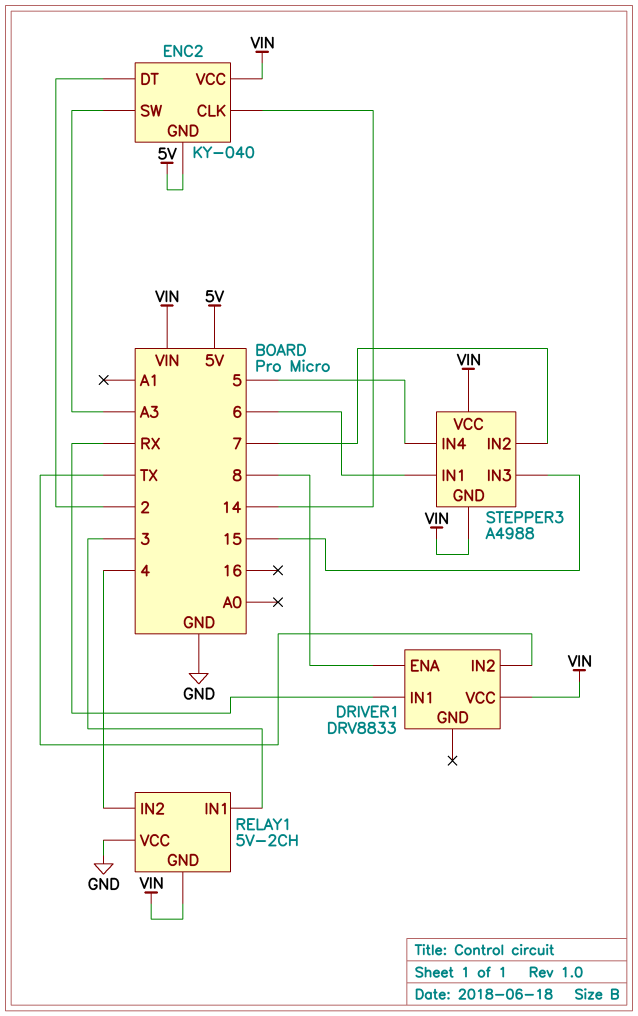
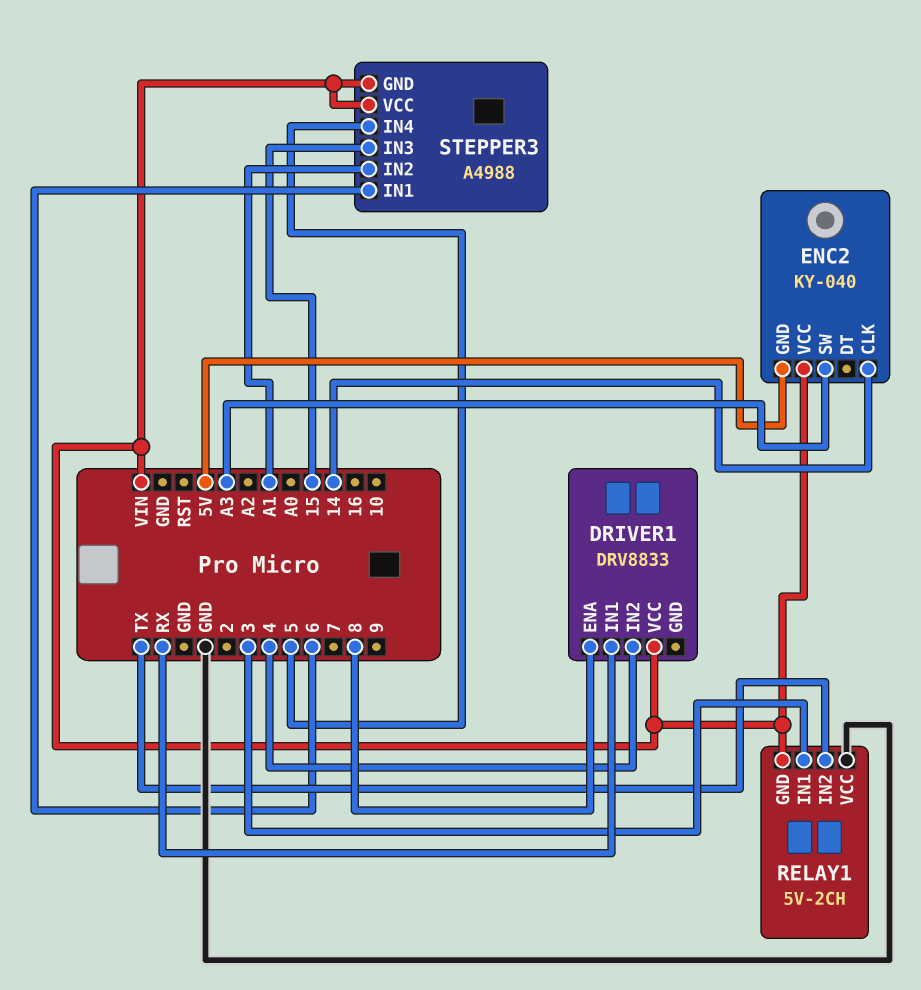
DRIVER1 pin IN2: TX -> 4
ENC2 pin DT: 2 -> none
RELAY1 pin IN2: 4 -> TX
STEPPER3 pin IN2: 7 -> A1

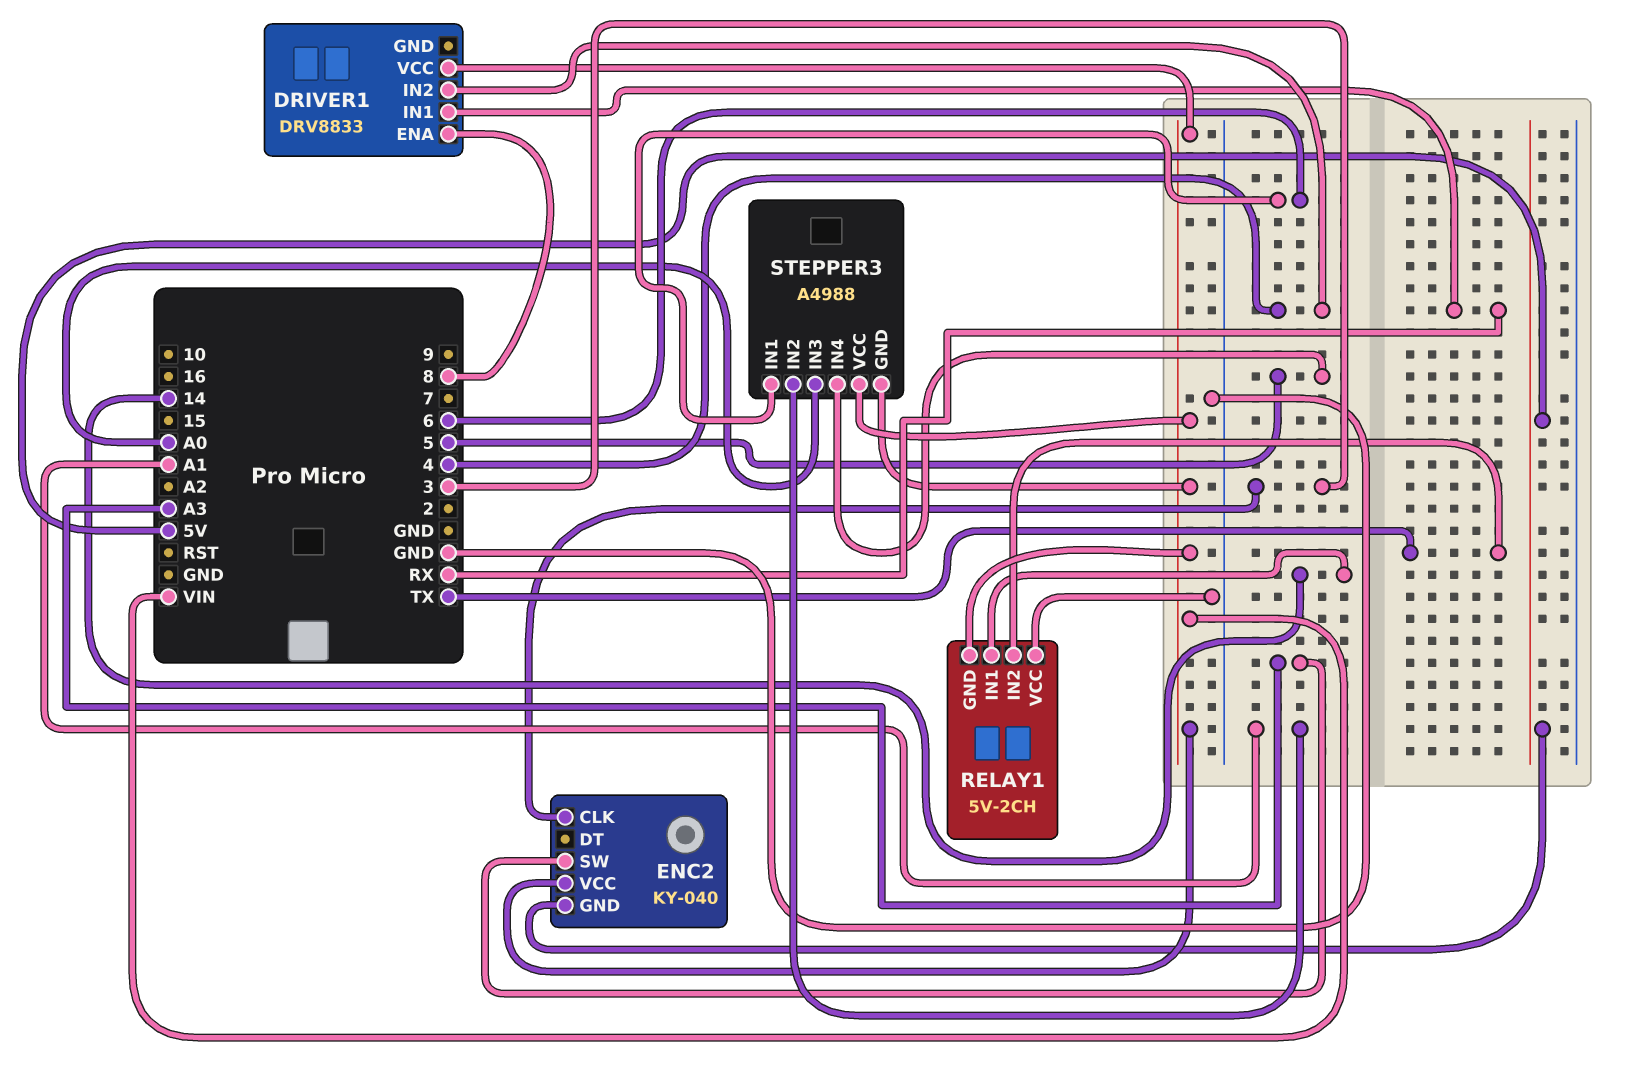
ENC2 pin CLK: 14 -> 3
RELAY1 pin IN1: 3 -> 14
STEPPER3 pin IN3: 15 -> A0

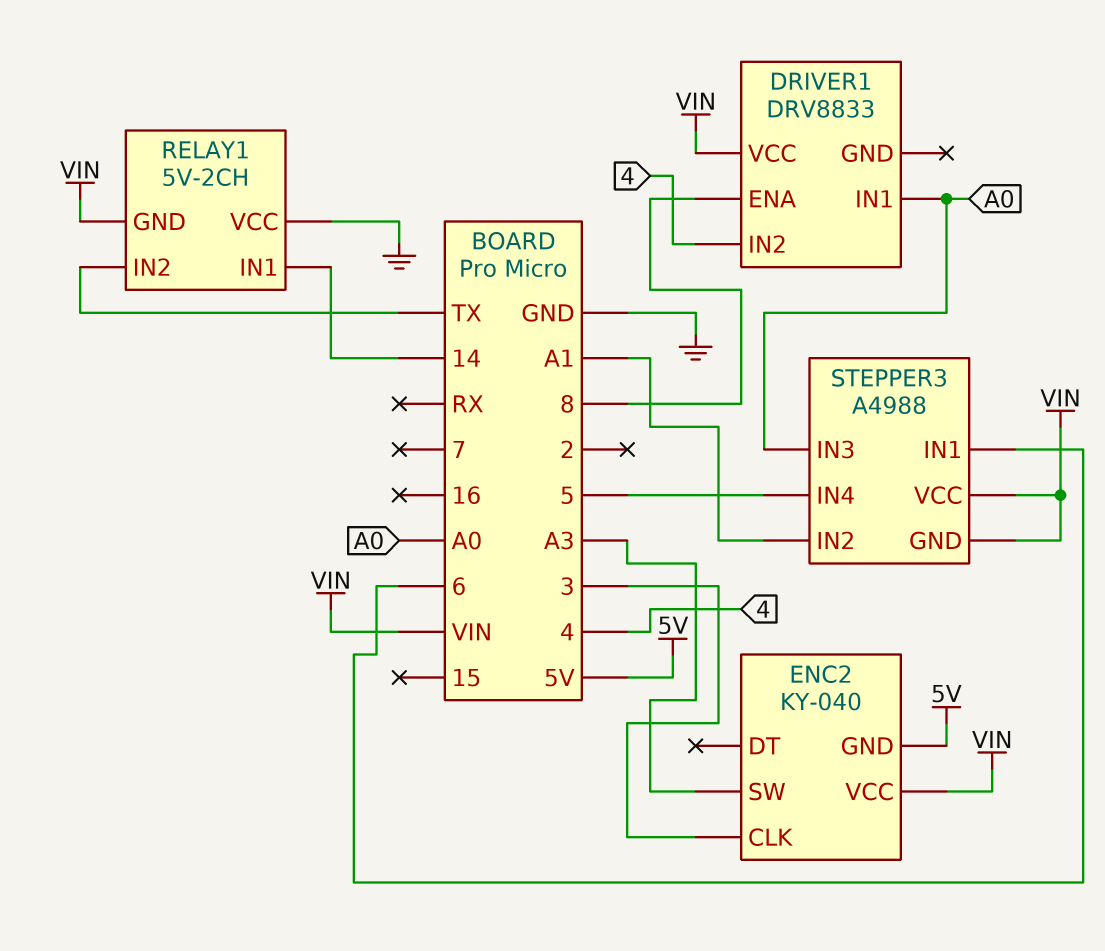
DRIVER1 pin IN1: RX -> A0

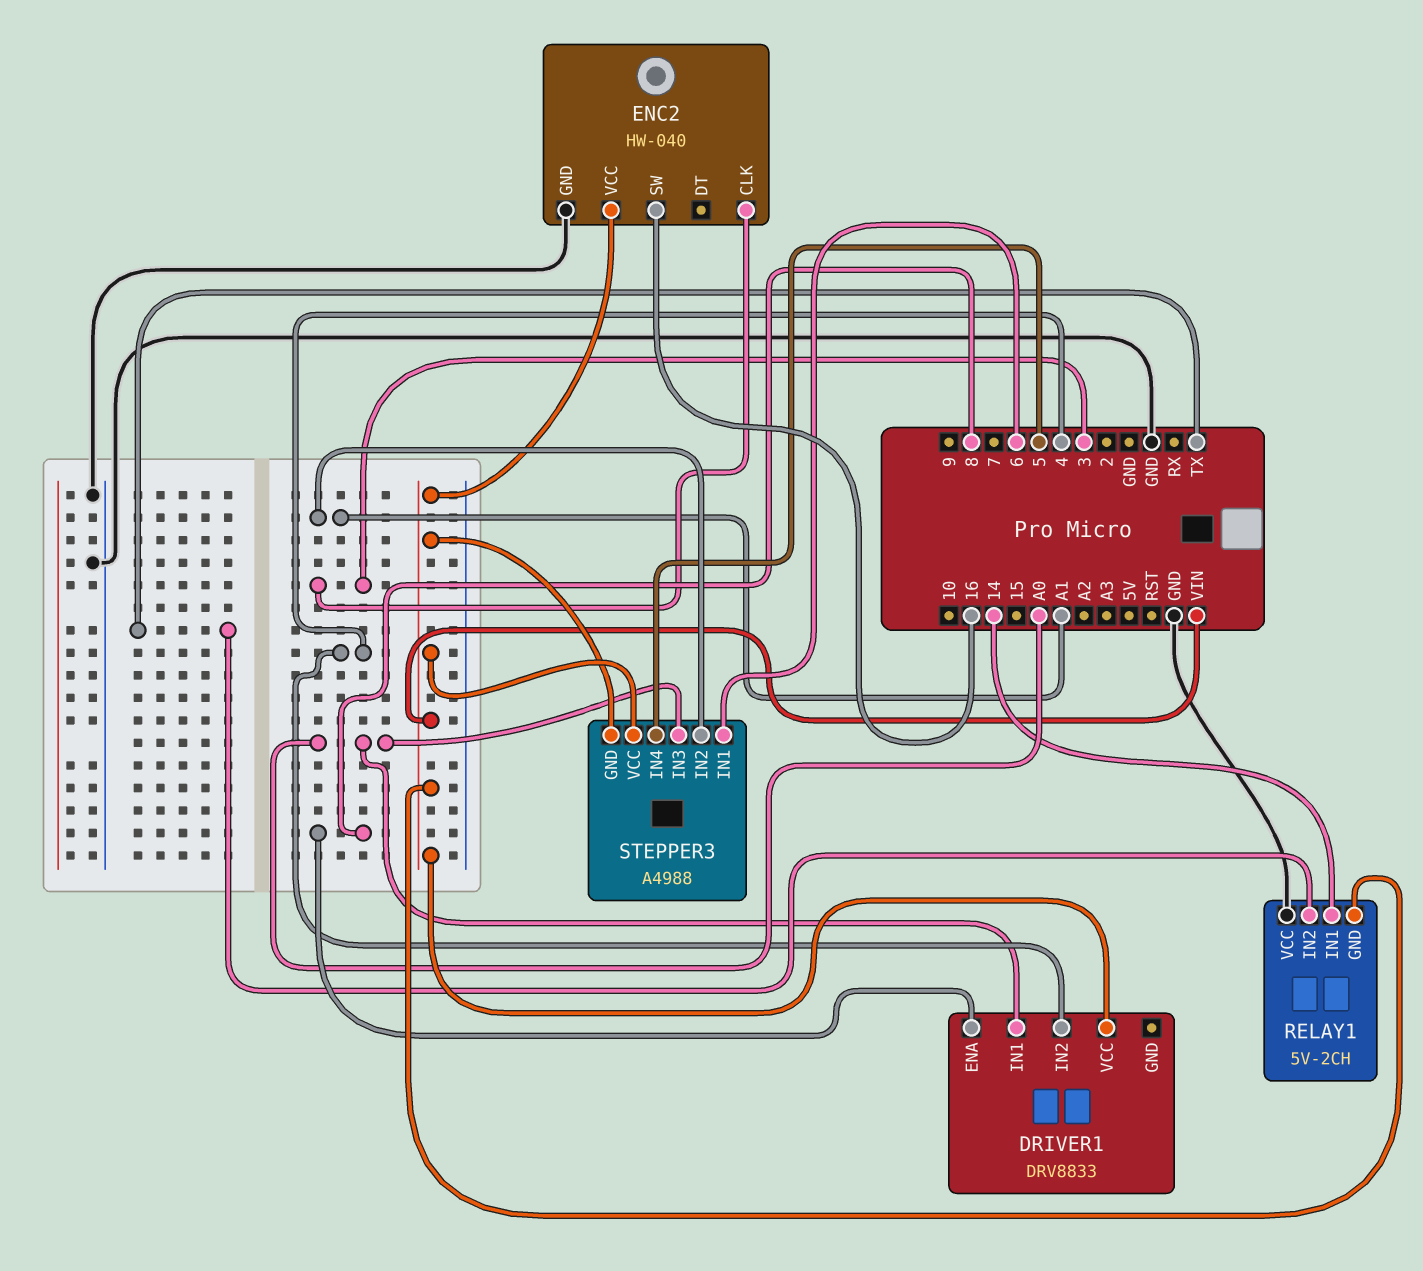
ENC2: KY-040 -> HW-040
ENC2 pin GND: 5V -> GND
ENC2 pin SW: A3 -> 16

